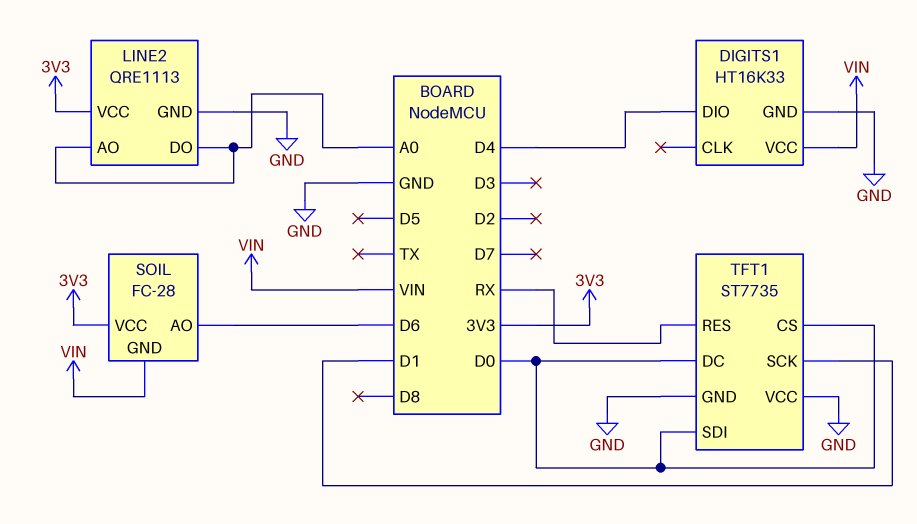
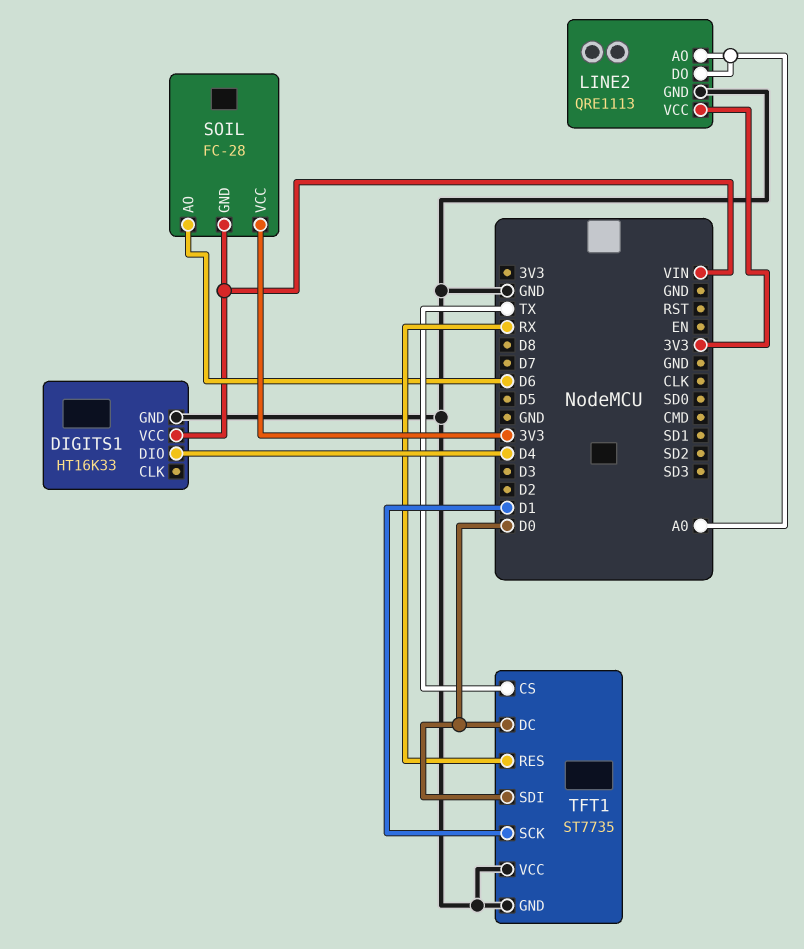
TFT1 pin CS: D0 -> TX

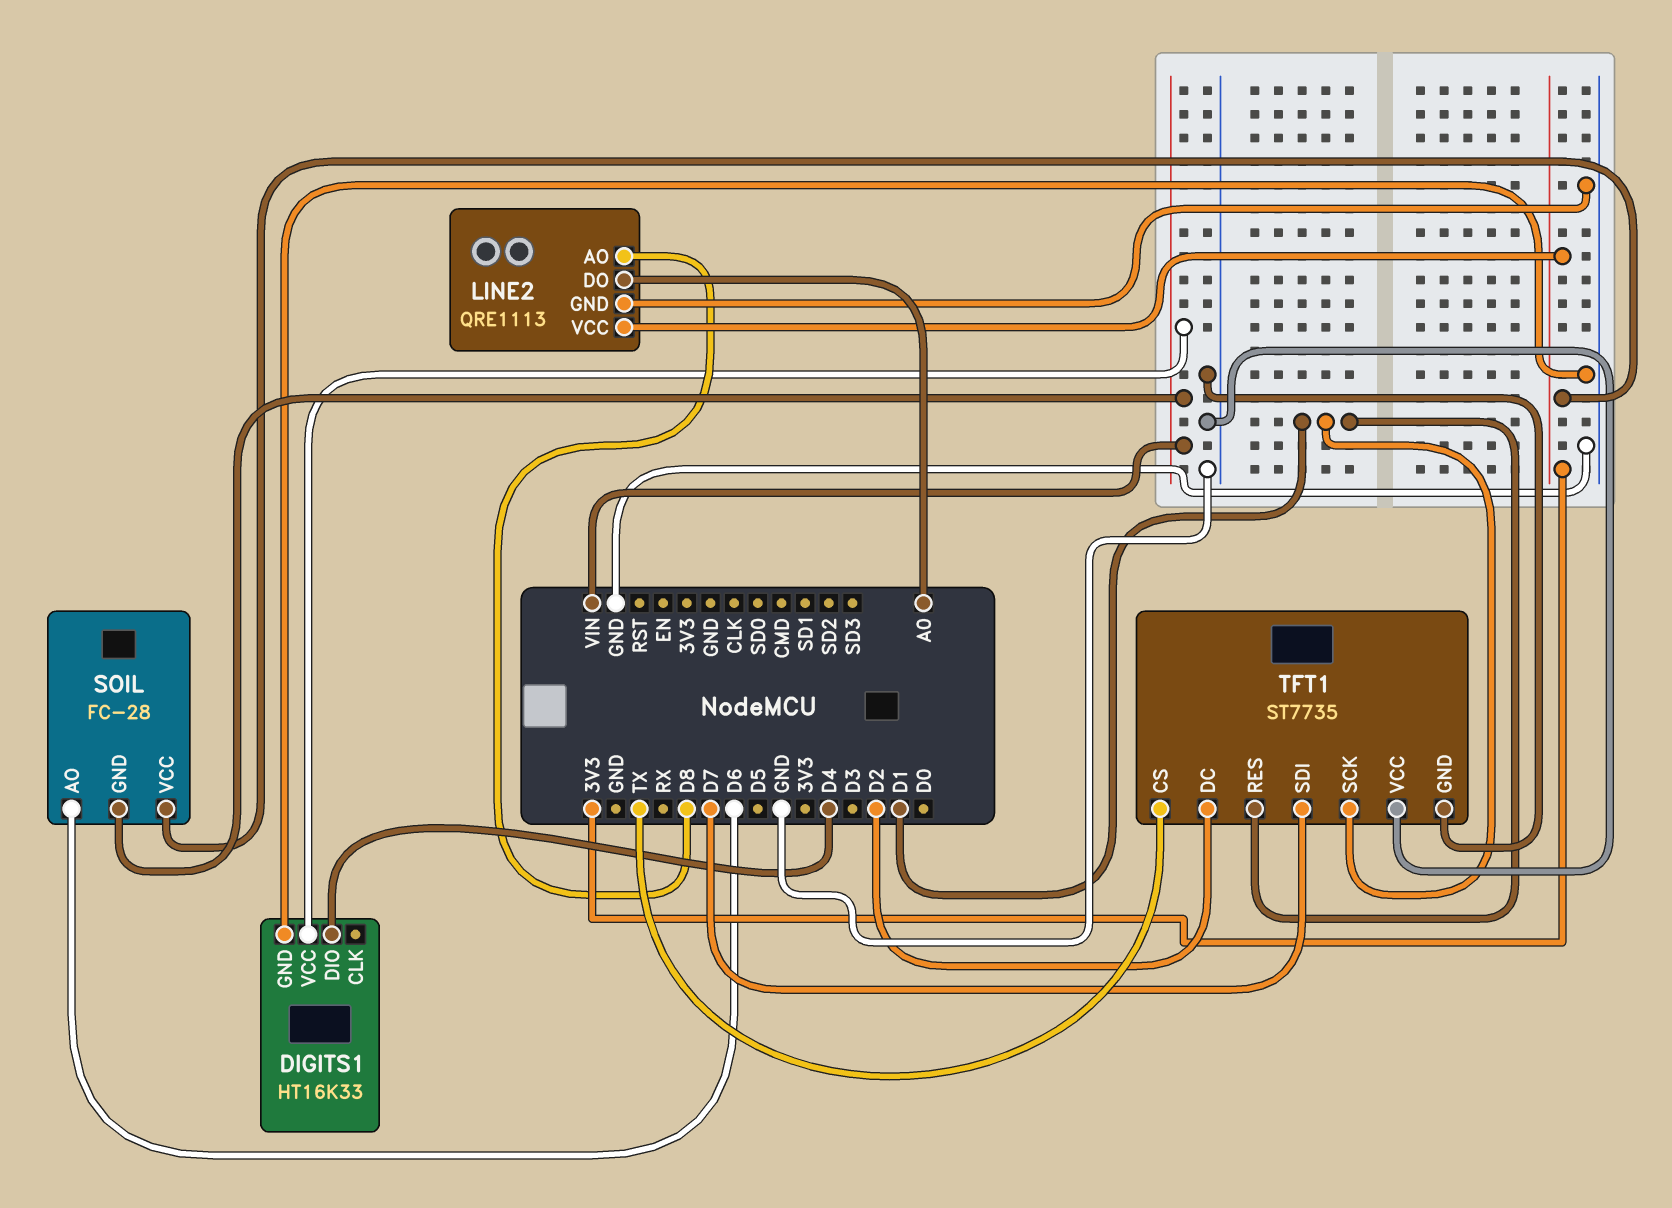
LINE2 pin AO: A0 -> D8
TFT1 pin DC: D0 -> D2
TFT1 pin RES: RX -> D1
TFT1 pin SDI: D0 -> D7

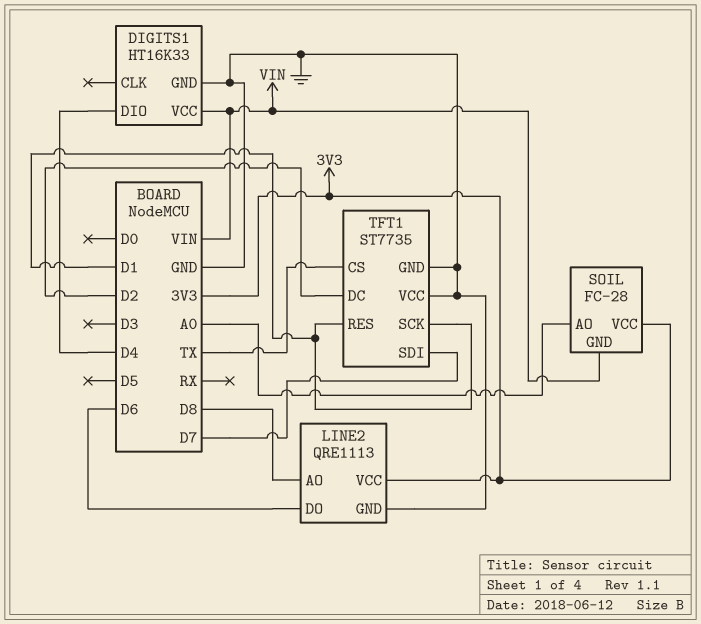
LINE2 pin DO: A0 -> D6
SOIL pin AO: D6 -> A0

